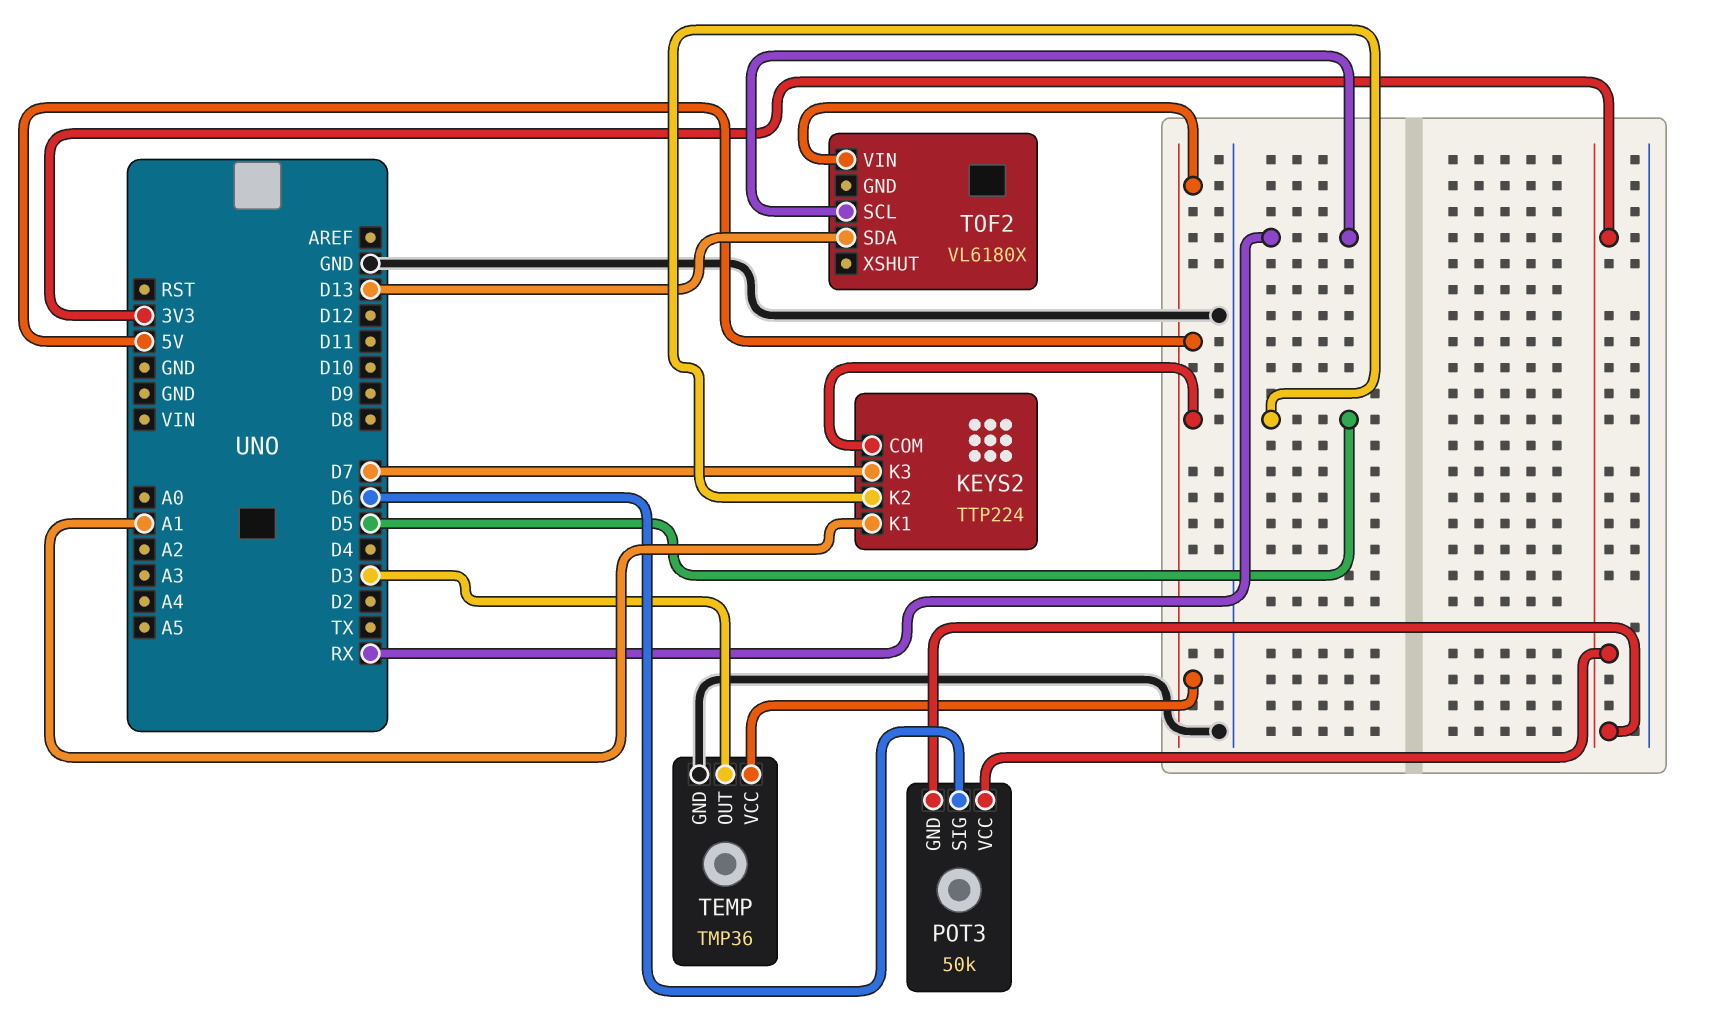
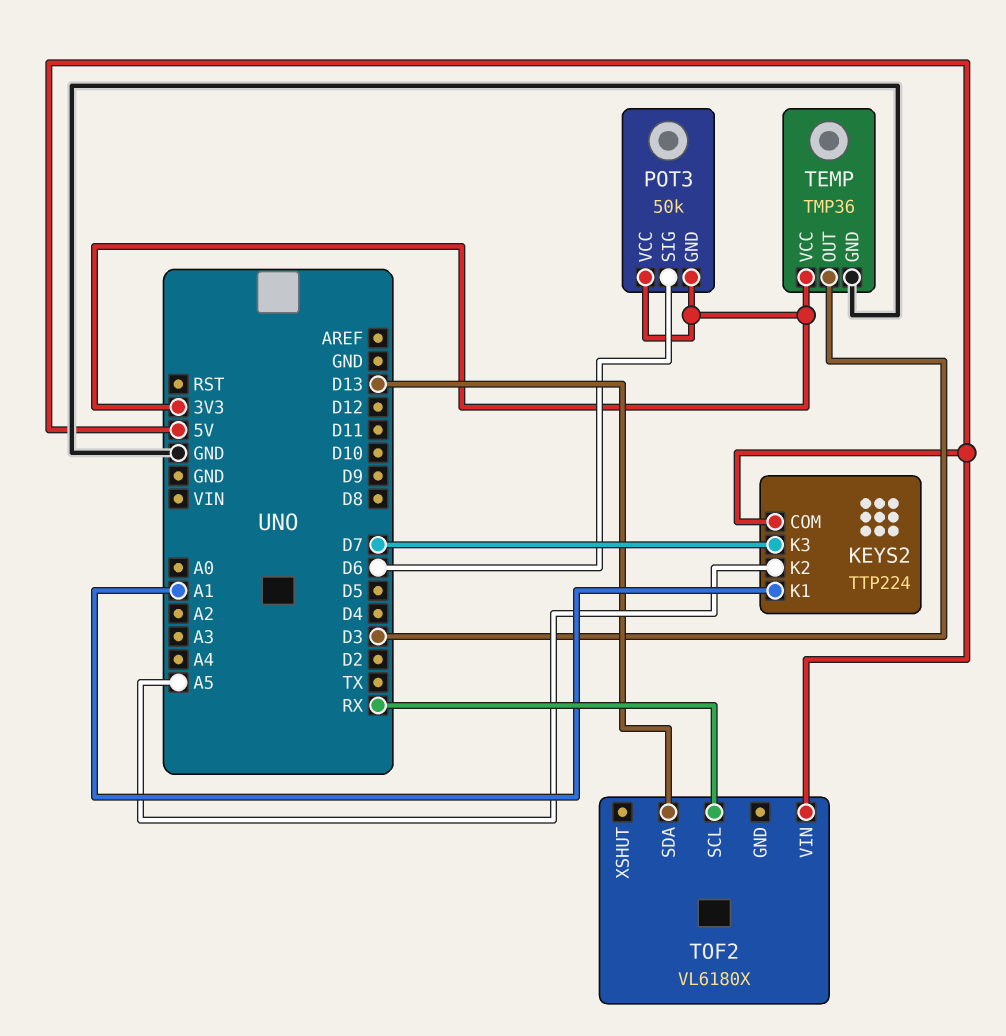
KEYS2 pin K2: D5 -> A5
TEMP pin VCC: 5V -> 3V3

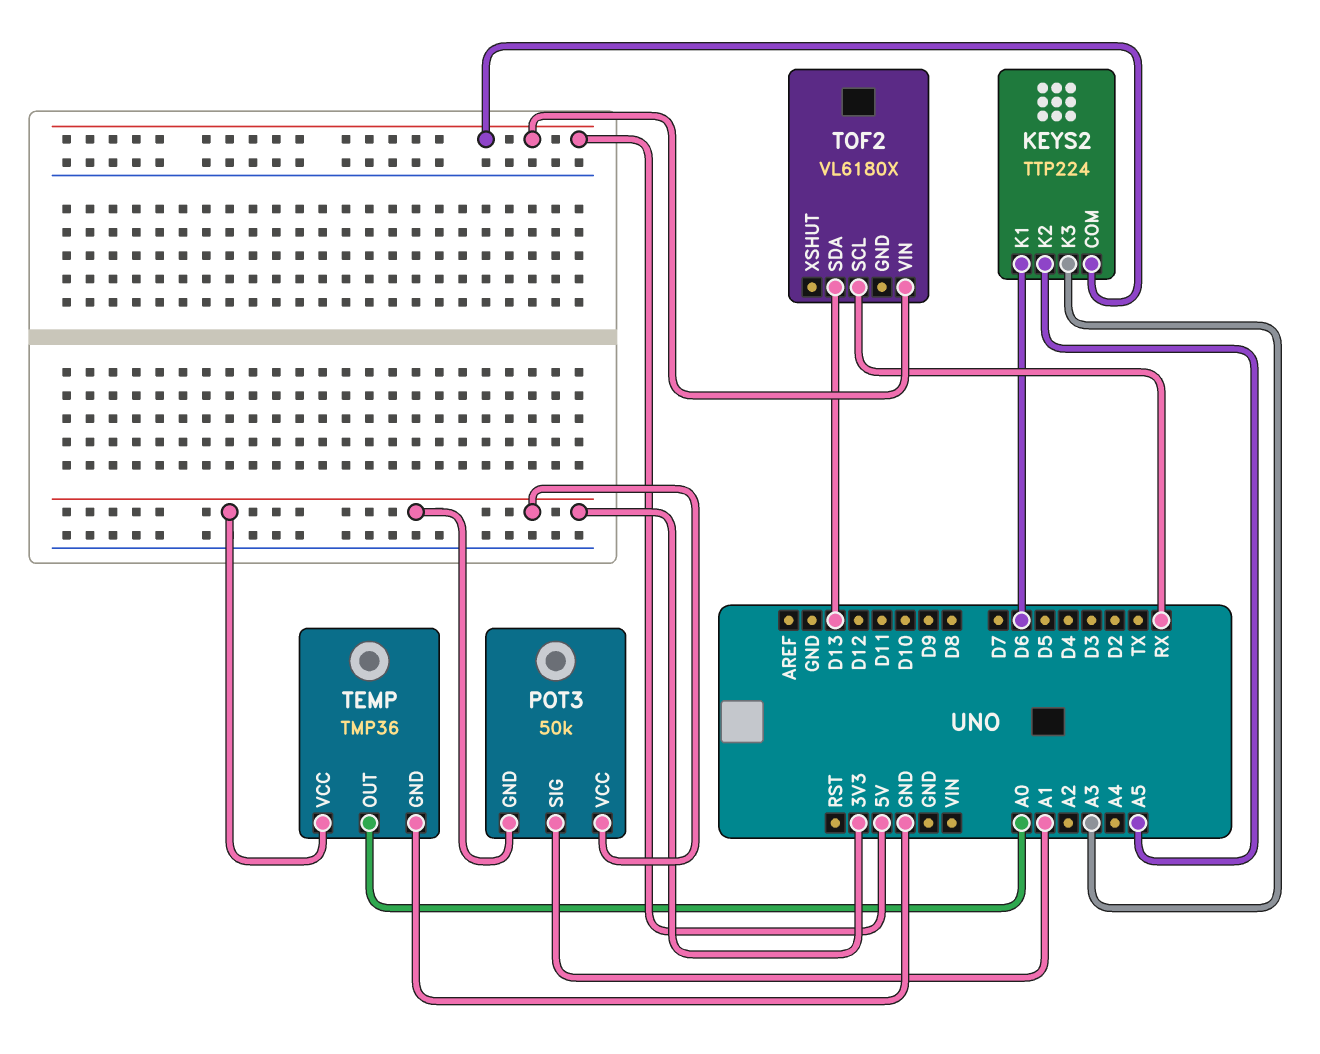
KEYS2 pin K1: A1 -> D6
KEYS2 pin K3: D7 -> A3
POT3 pin SIG: D6 -> A1
TEMP pin OUT: D3 -> A0

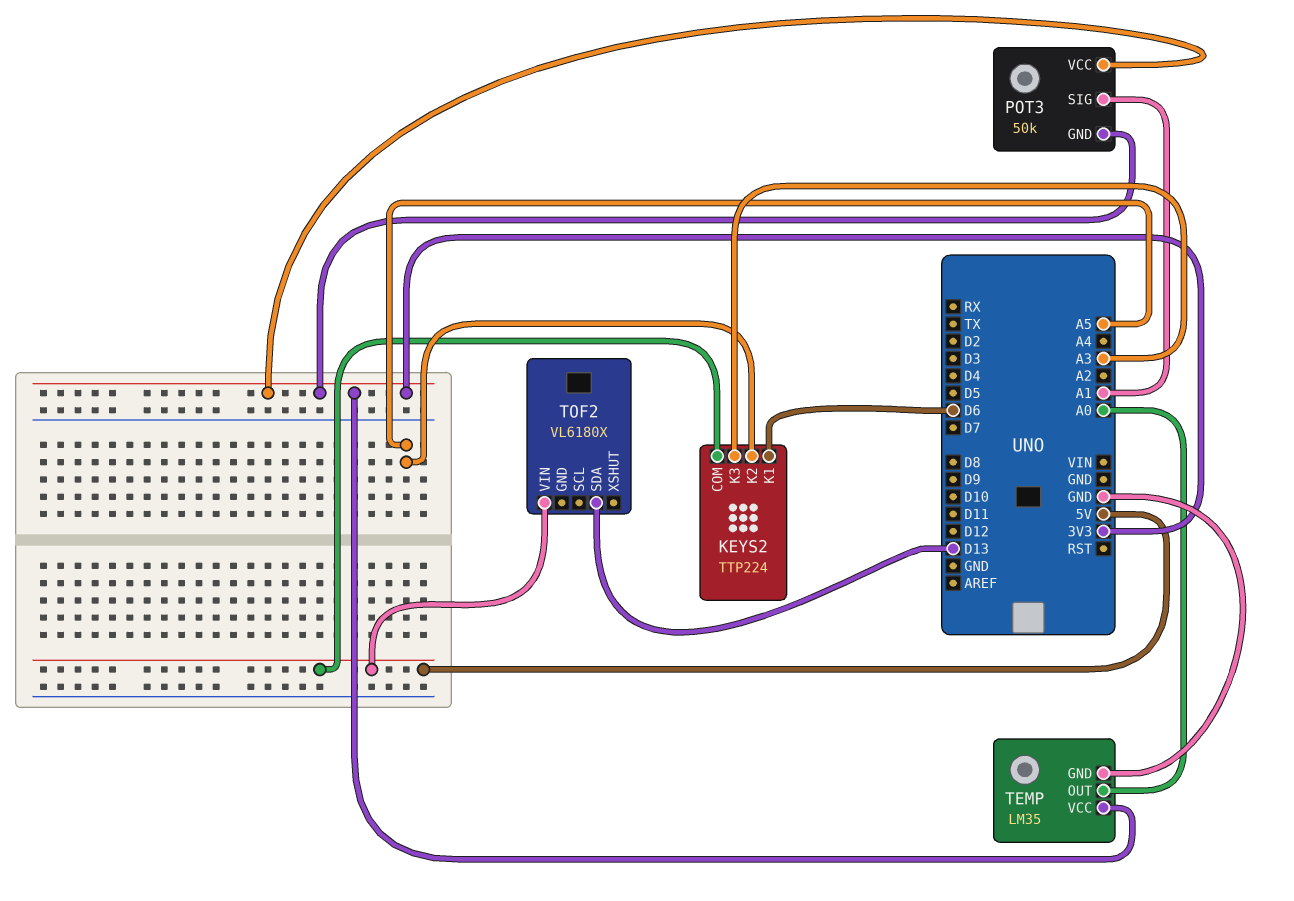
TEMP: TMP36 -> LM35
TOF2 pin SCL: RX -> none

